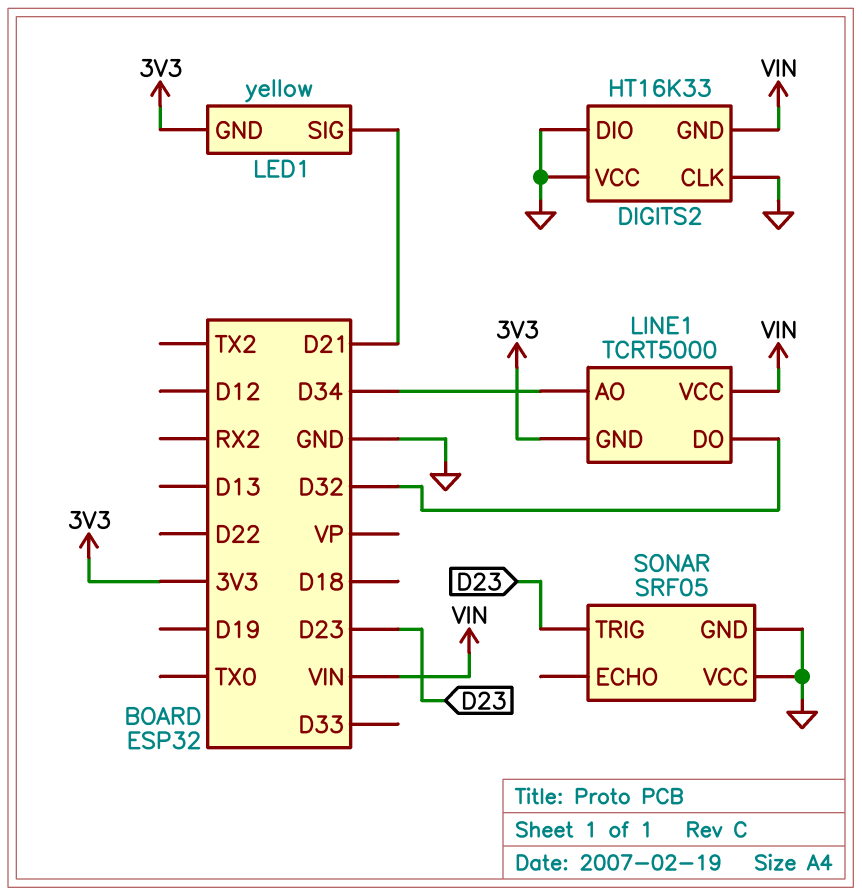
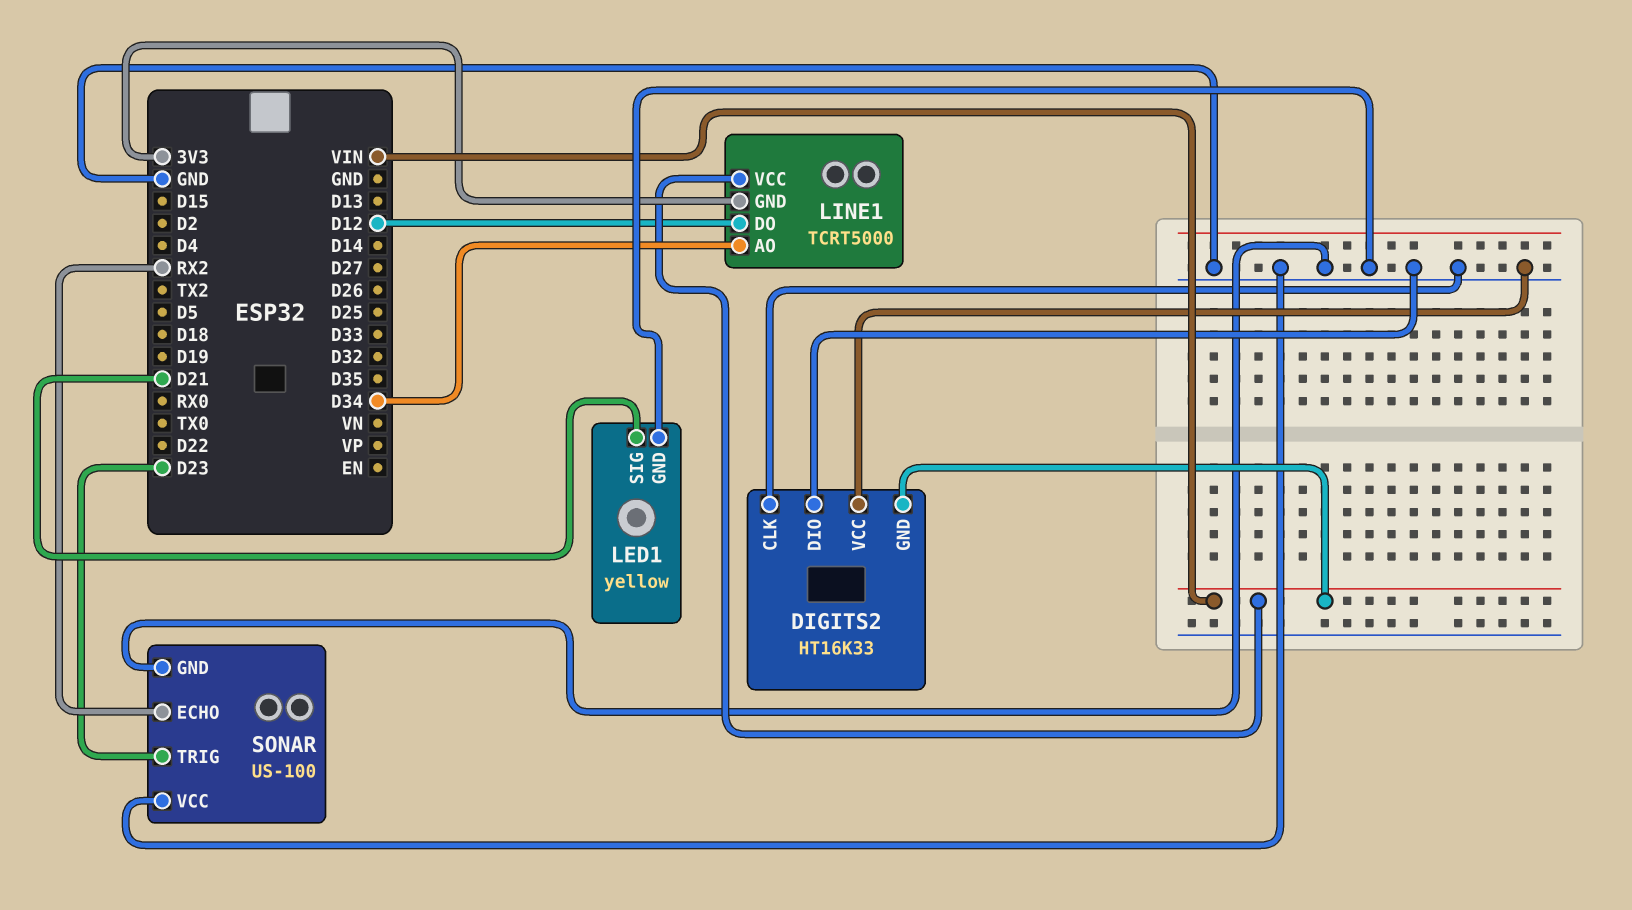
LED1 pin GND: 3V3 -> GND
LINE1 pin DO: D32 -> D12
SONAR: SRF05 -> US-100
SONAR pin ECHO: none -> RX2

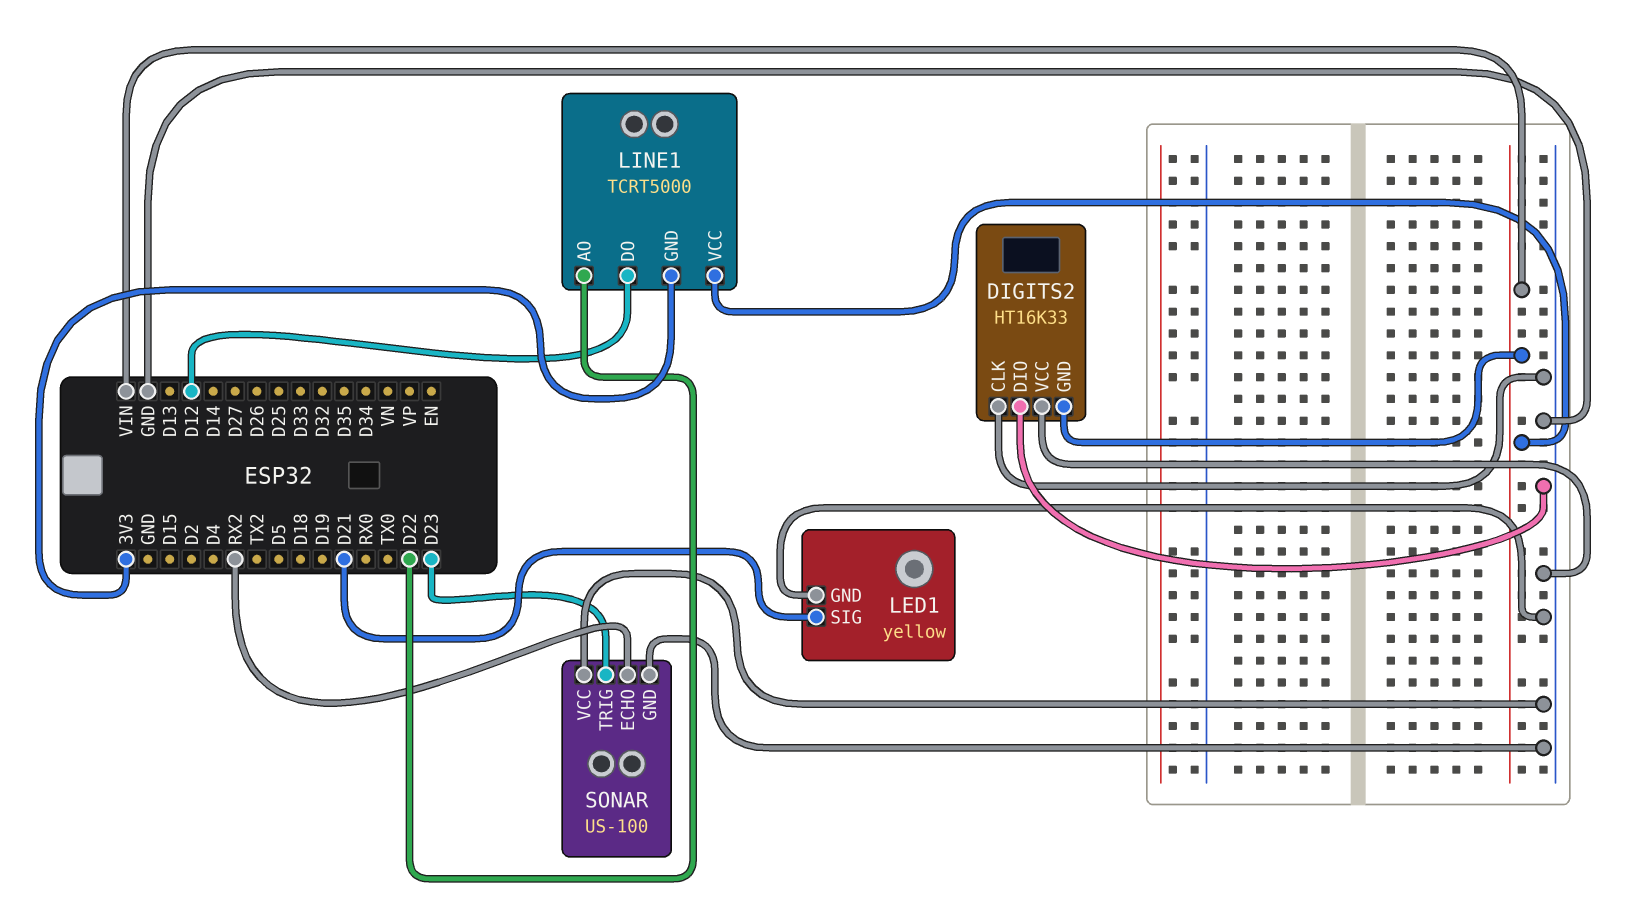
LINE1 pin AO: D34 -> D22

